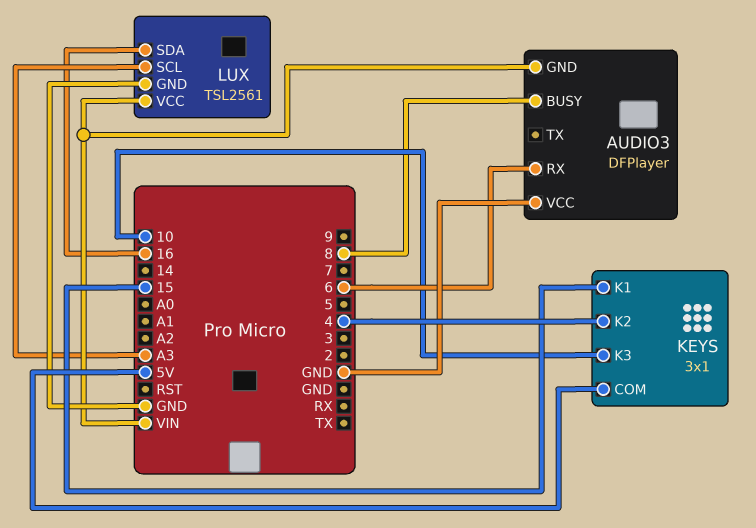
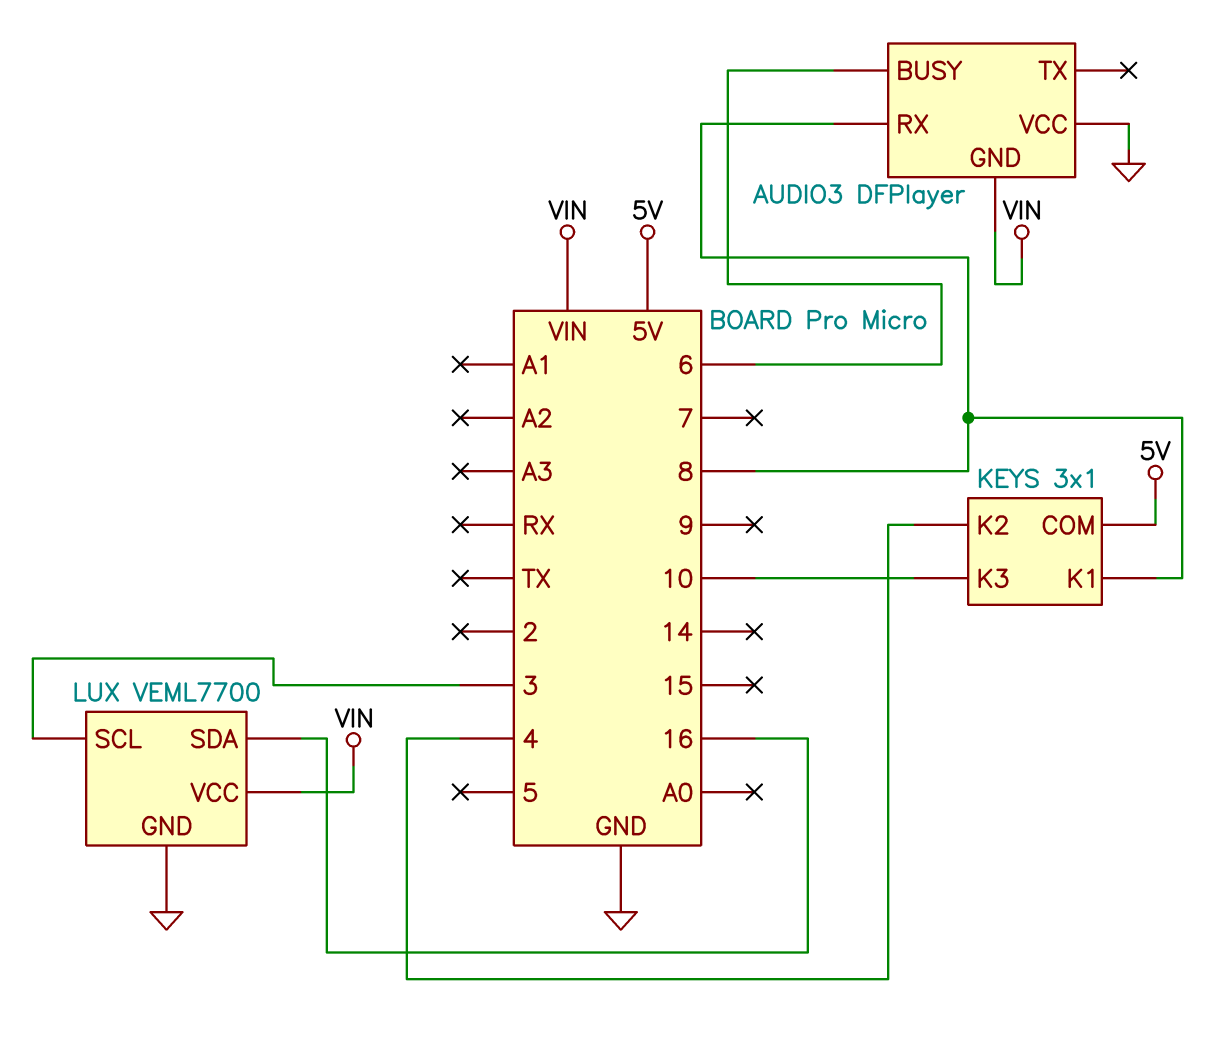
AUDIO3 pin BUSY: 8 -> 6
AUDIO3 pin RX: 6 -> 8
KEYS pin K1: 15 -> 8
LUX: TSL2561 -> VEML7700
LUX pin SCL: A3 -> 3

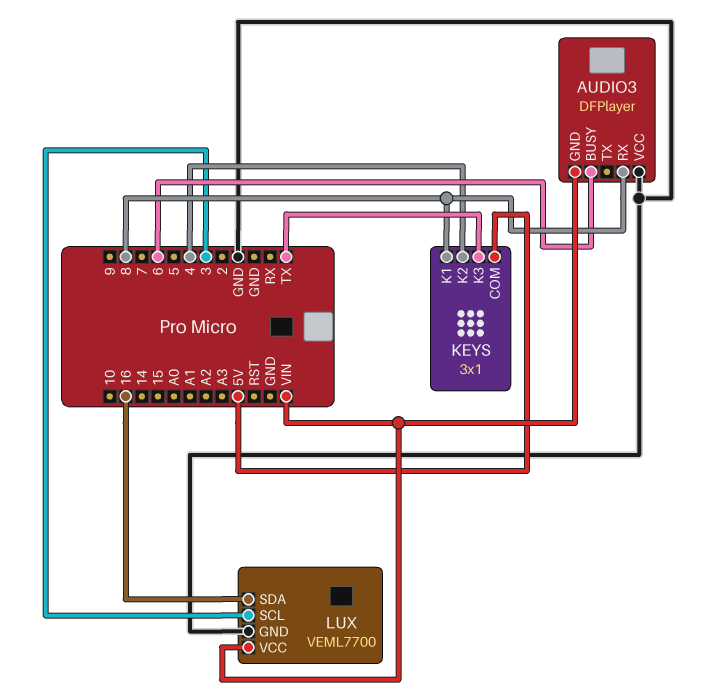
KEYS pin K3: 10 -> TX

